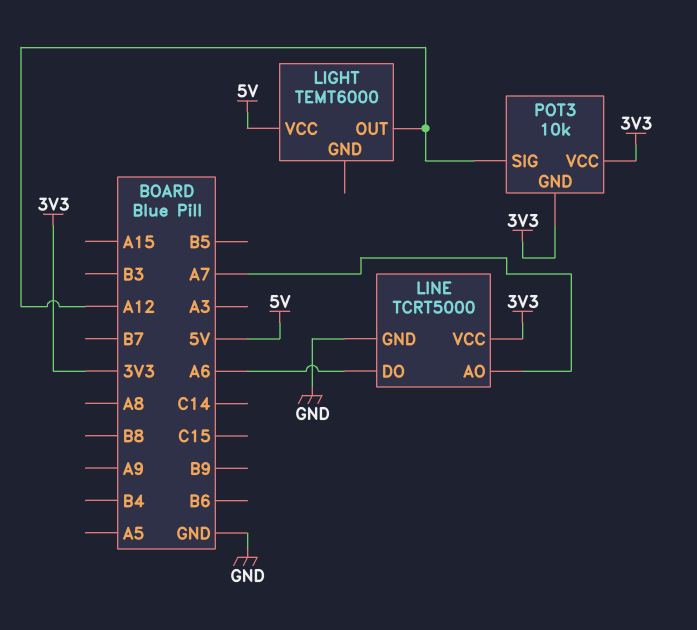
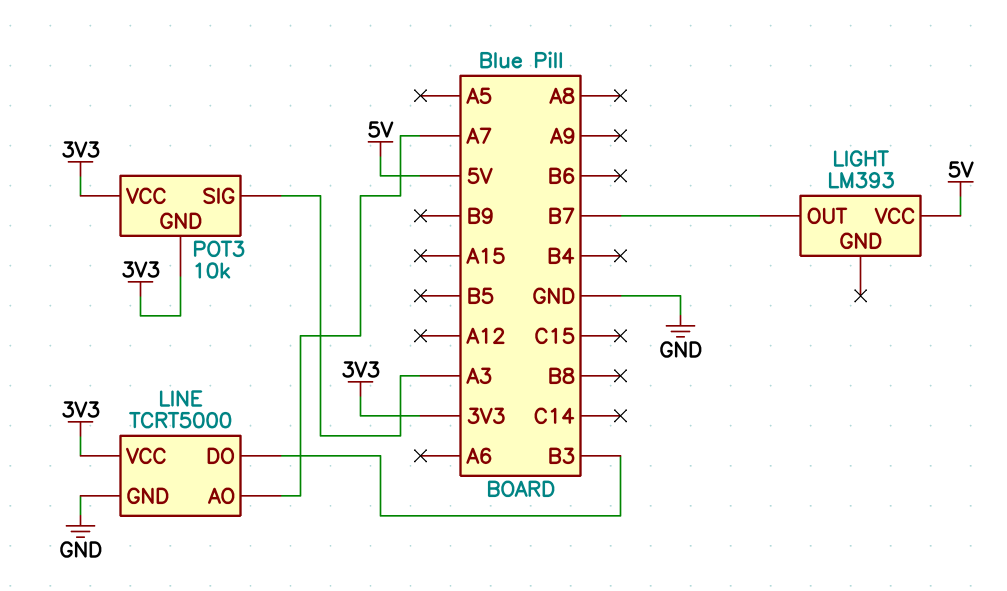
LIGHT: TEMT6000 -> LM393
LIGHT pin OUT: A12 -> B7
LINE pin DO: A6 -> B3
POT3 pin SIG: A12 -> A3

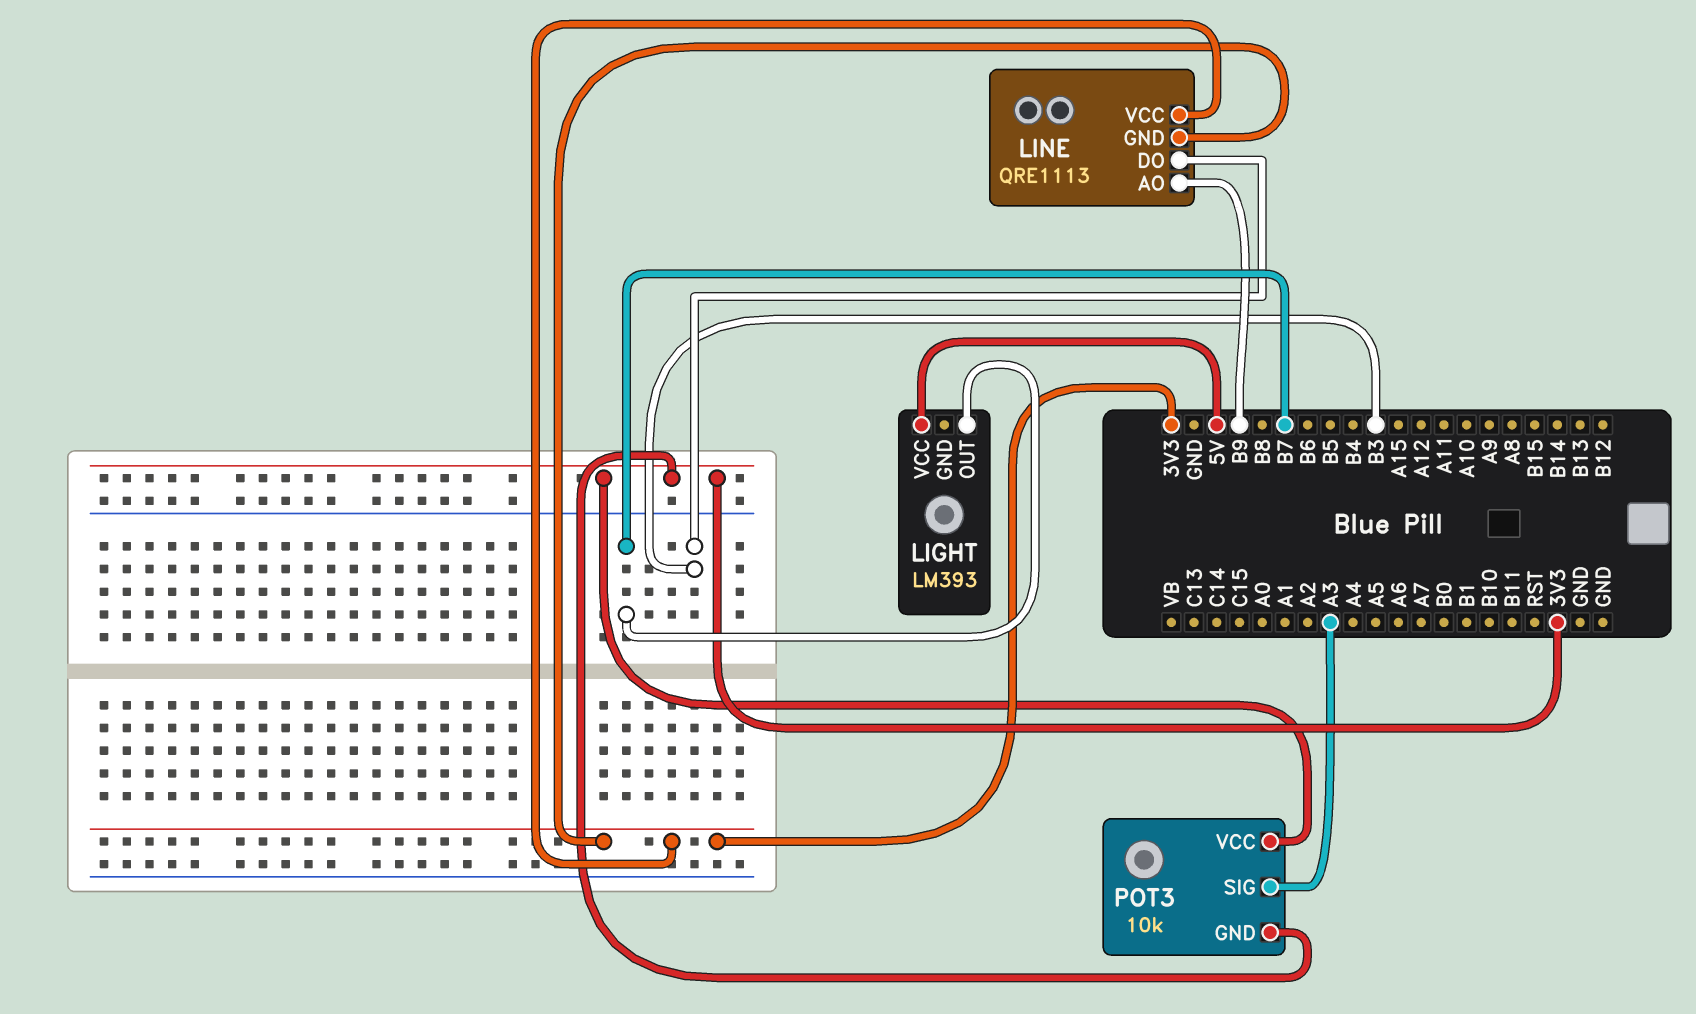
LINE: TCRT5000 -> QRE1113
LINE pin AO: A7 -> B9
LINE pin GND: GND -> 3V3

